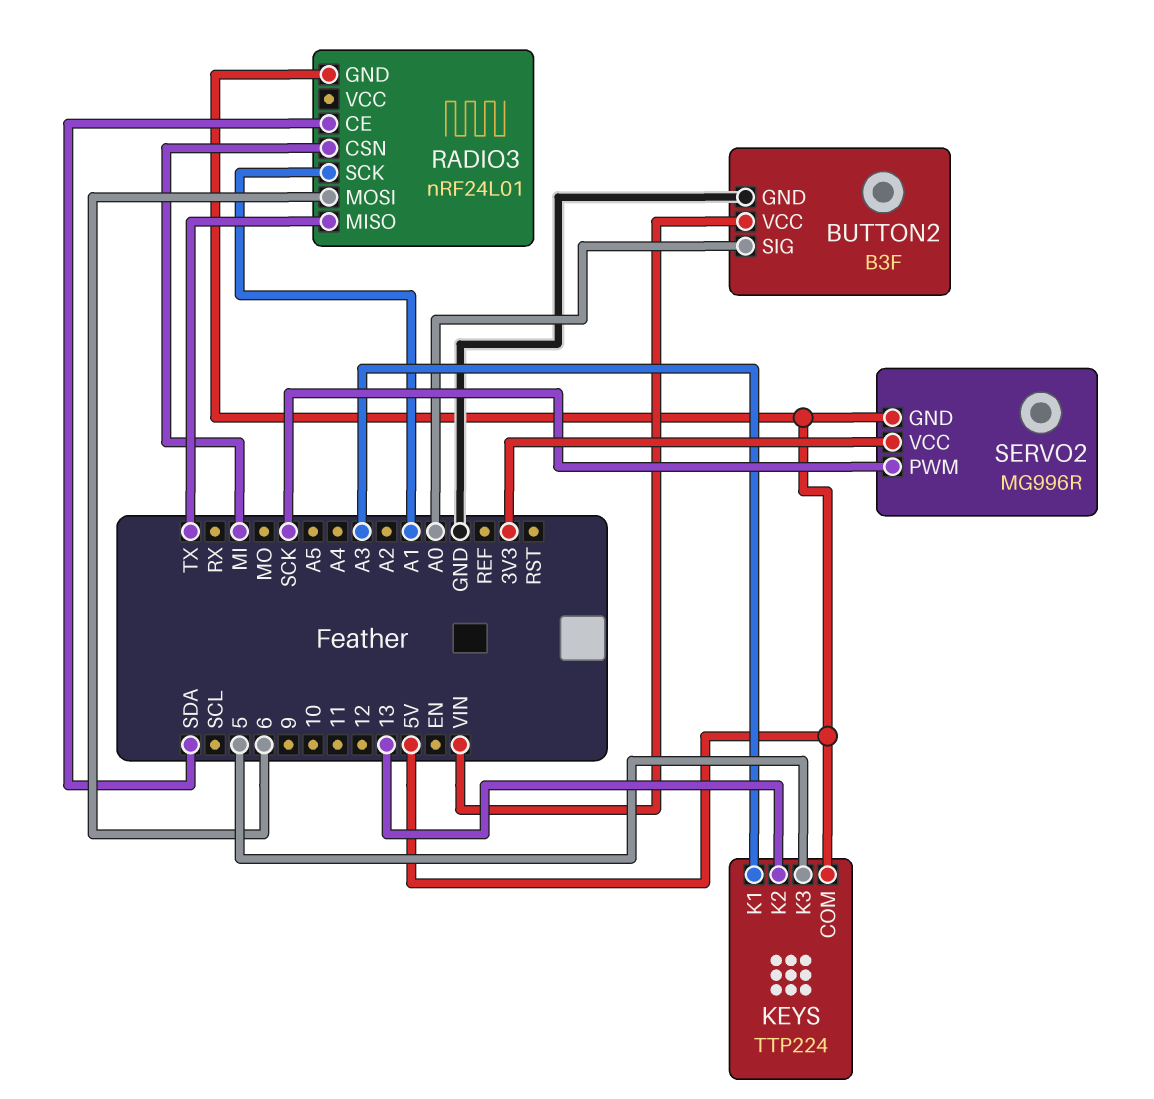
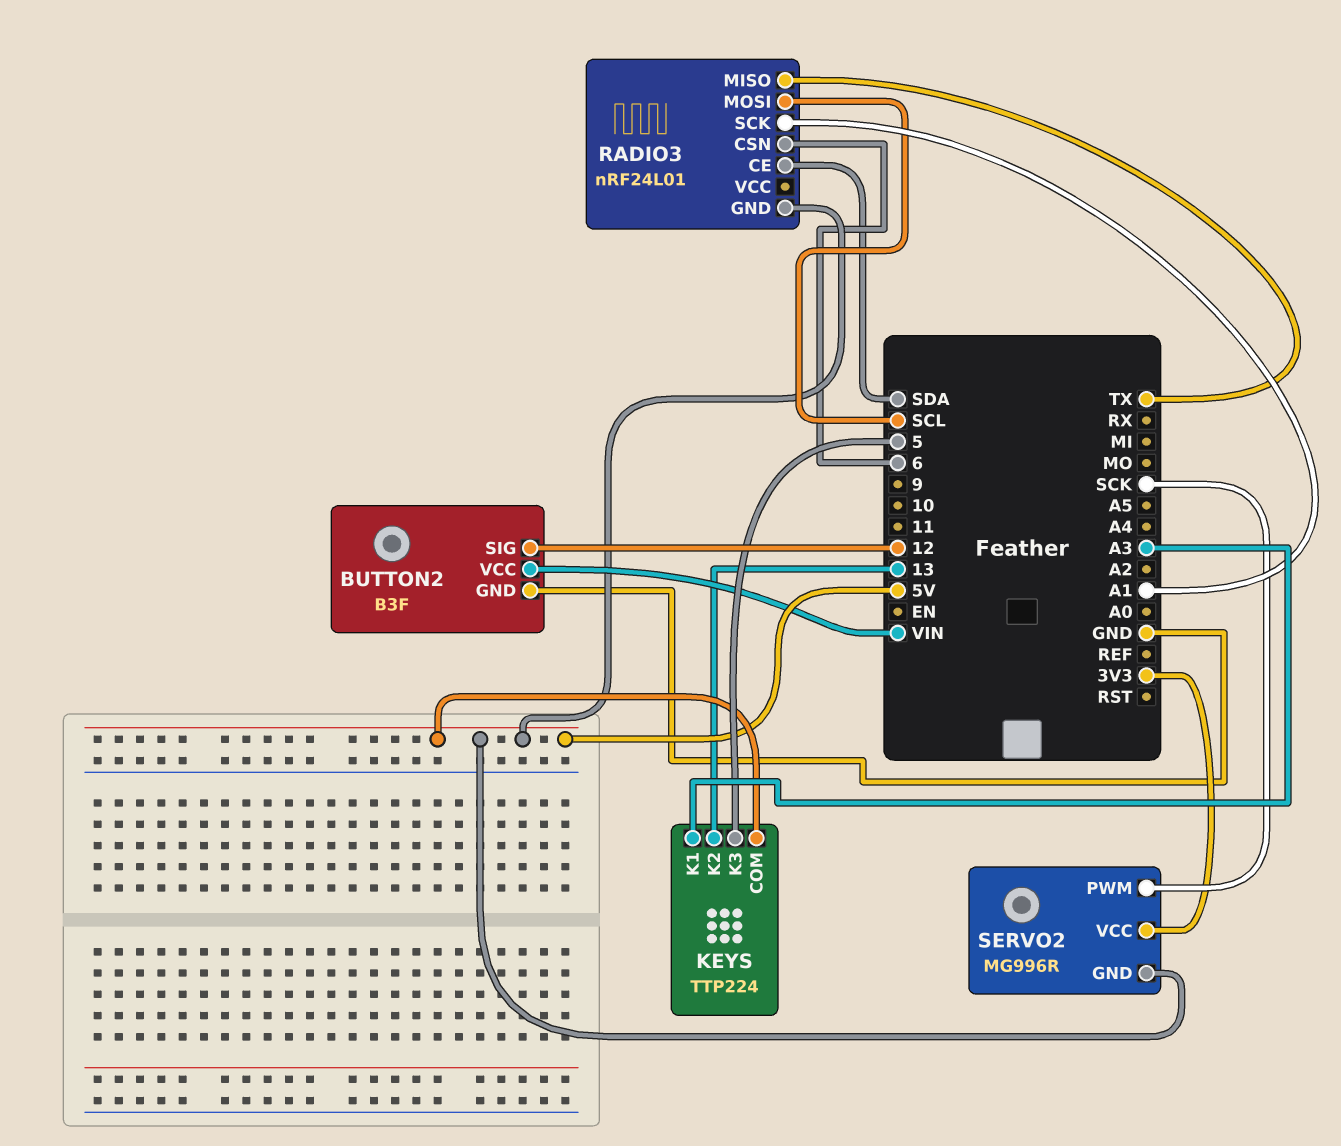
BUTTON2 pin SIG: A0 -> 12
RADIO3 pin CSN: MI -> 6
RADIO3 pin MOSI: 6 -> SCL

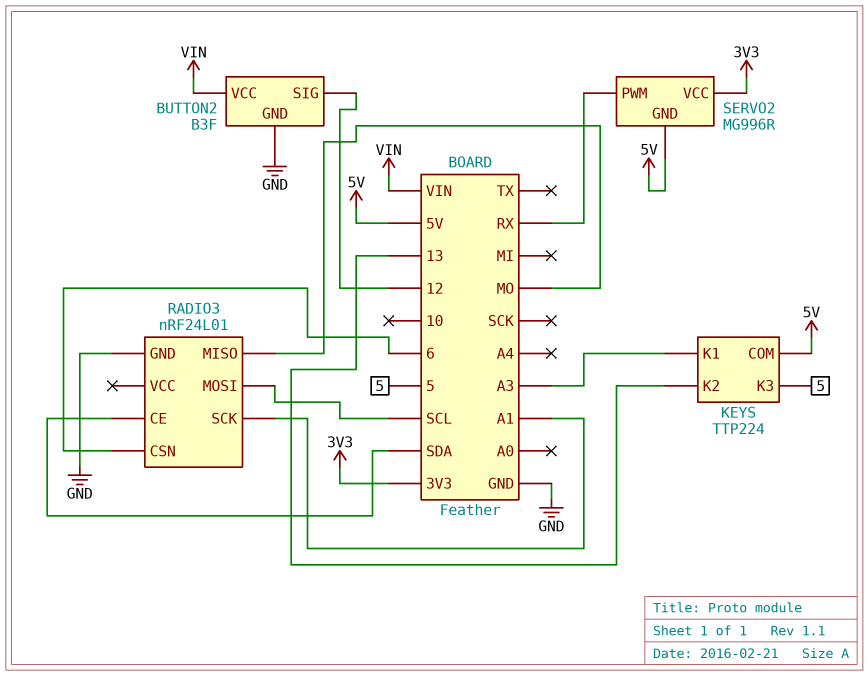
RADIO3 pin GND: 5V -> GND
RADIO3 pin MISO: TX -> MO
SERVO2 pin PWM: SCK -> RX

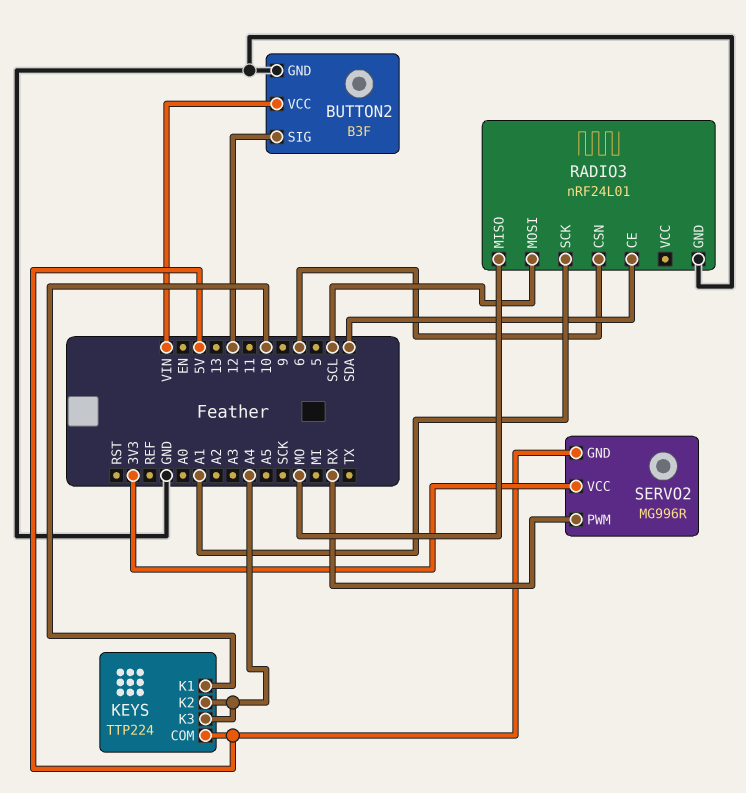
KEYS pin K1: A3 -> 10
KEYS pin K2: 13 -> A4
KEYS pin K3: 5 -> A4

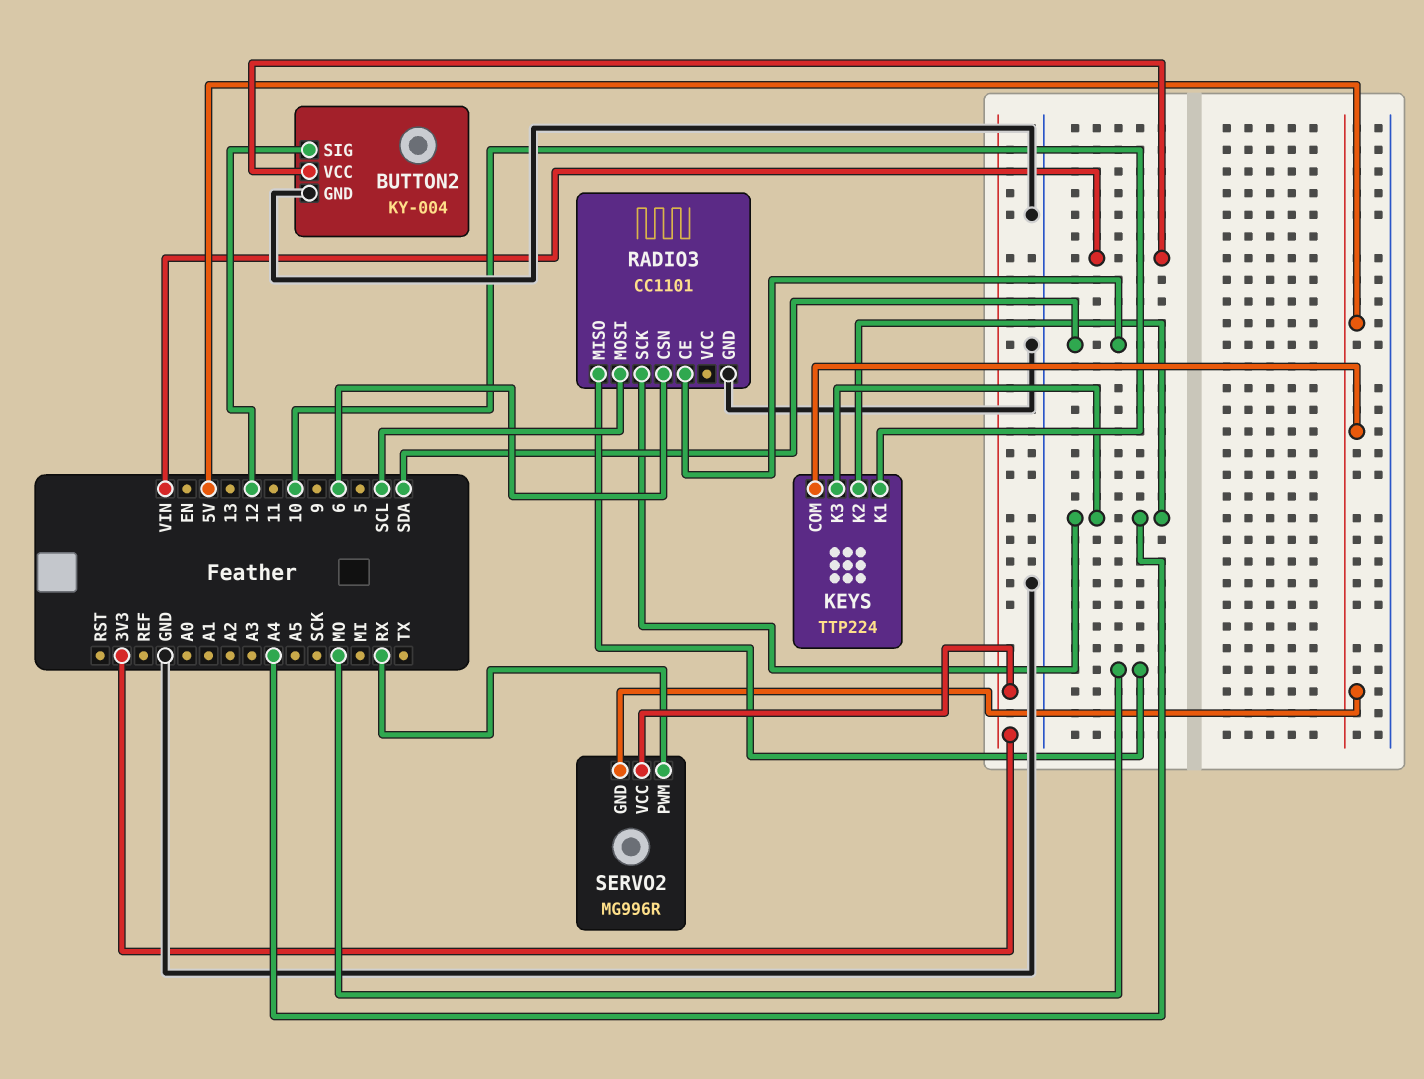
BUTTON2: B3F -> KY-004
RADIO3: nRF24L01 -> CC1101
RADIO3 pin SCK: A1 -> A4

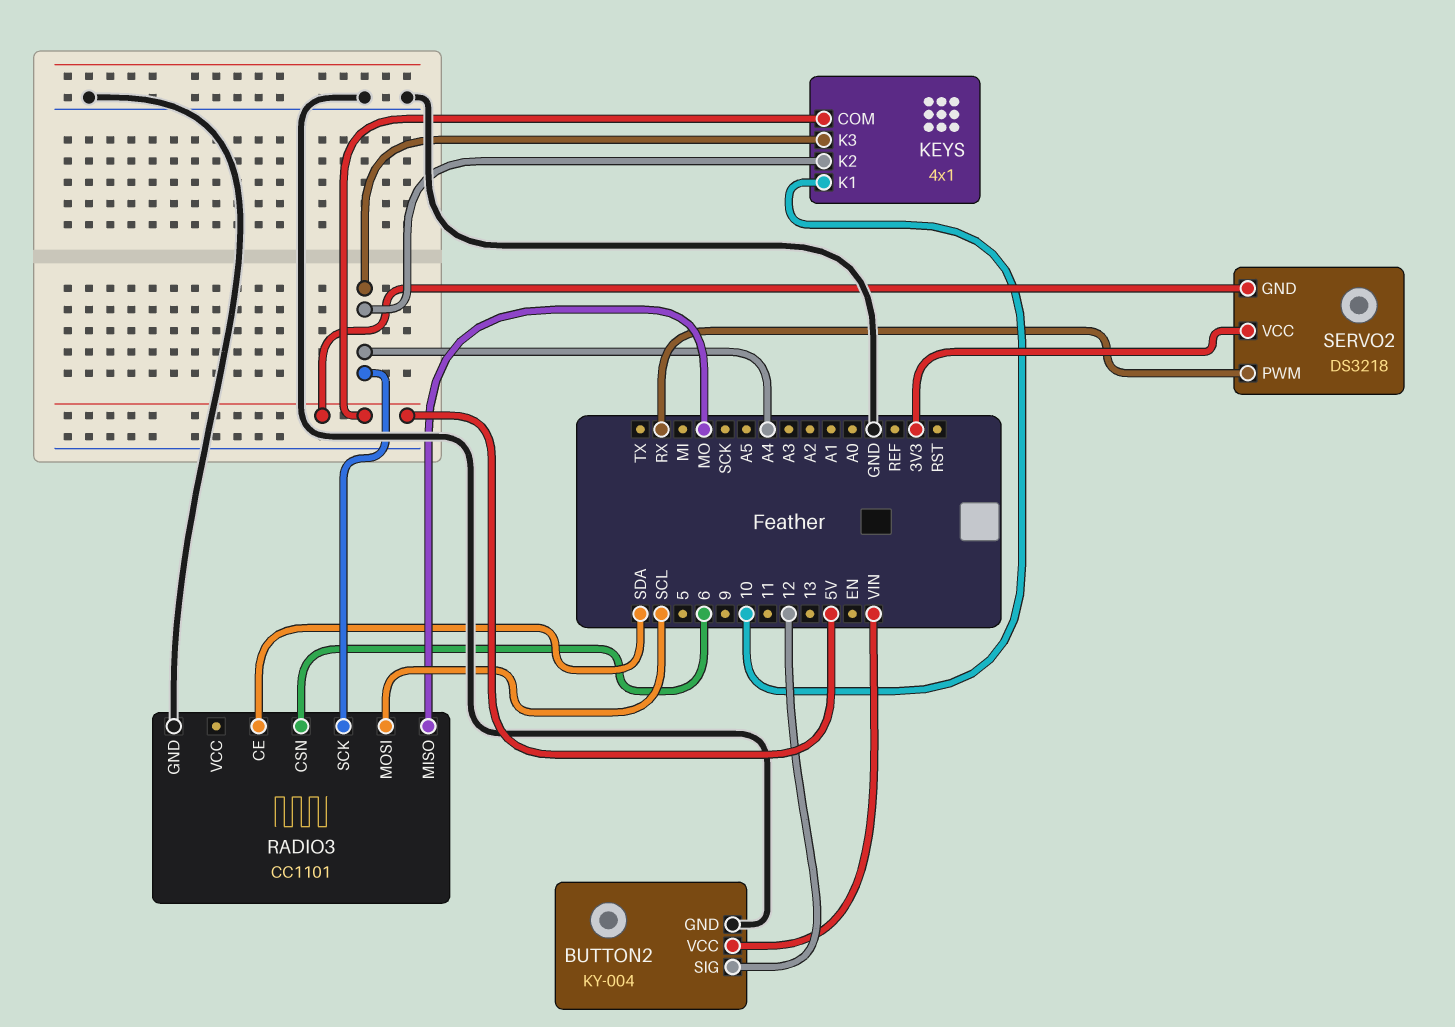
KEYS: TTP224 -> 4x1
SERVO2: MG996R -> DS3218

